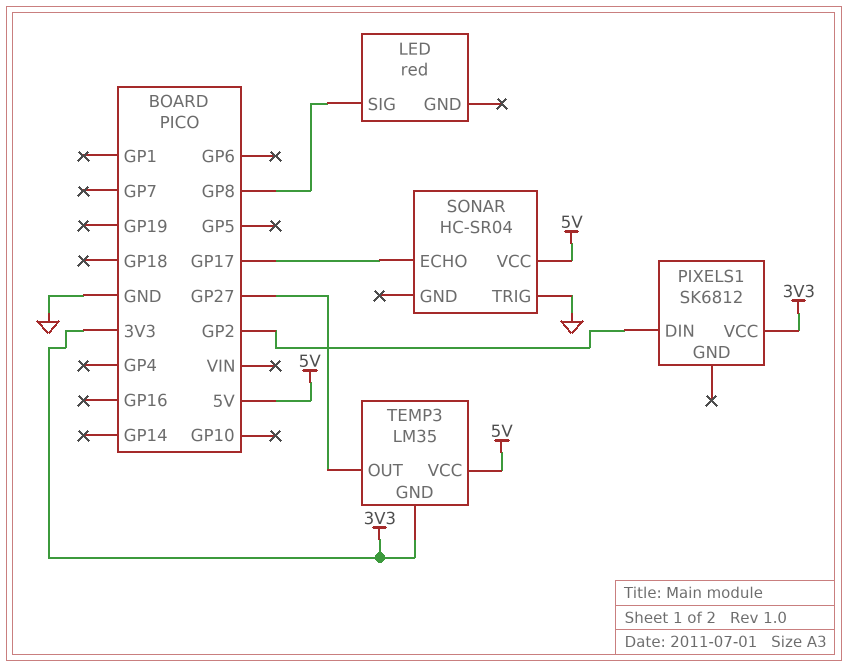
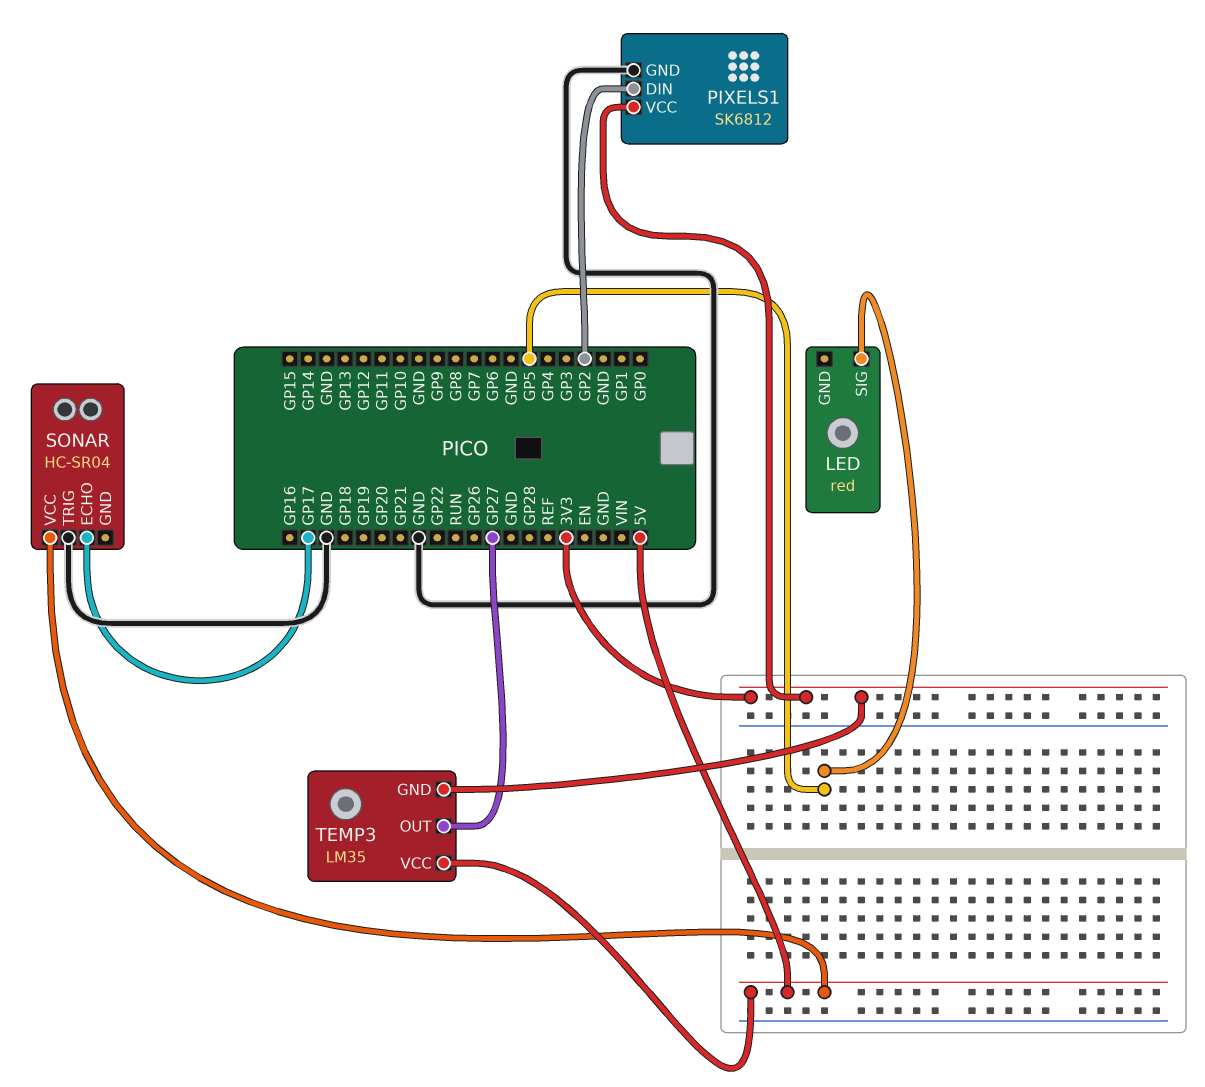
LED pin SIG: GP8 -> GP5
PIXELS1 pin GND: none -> GND

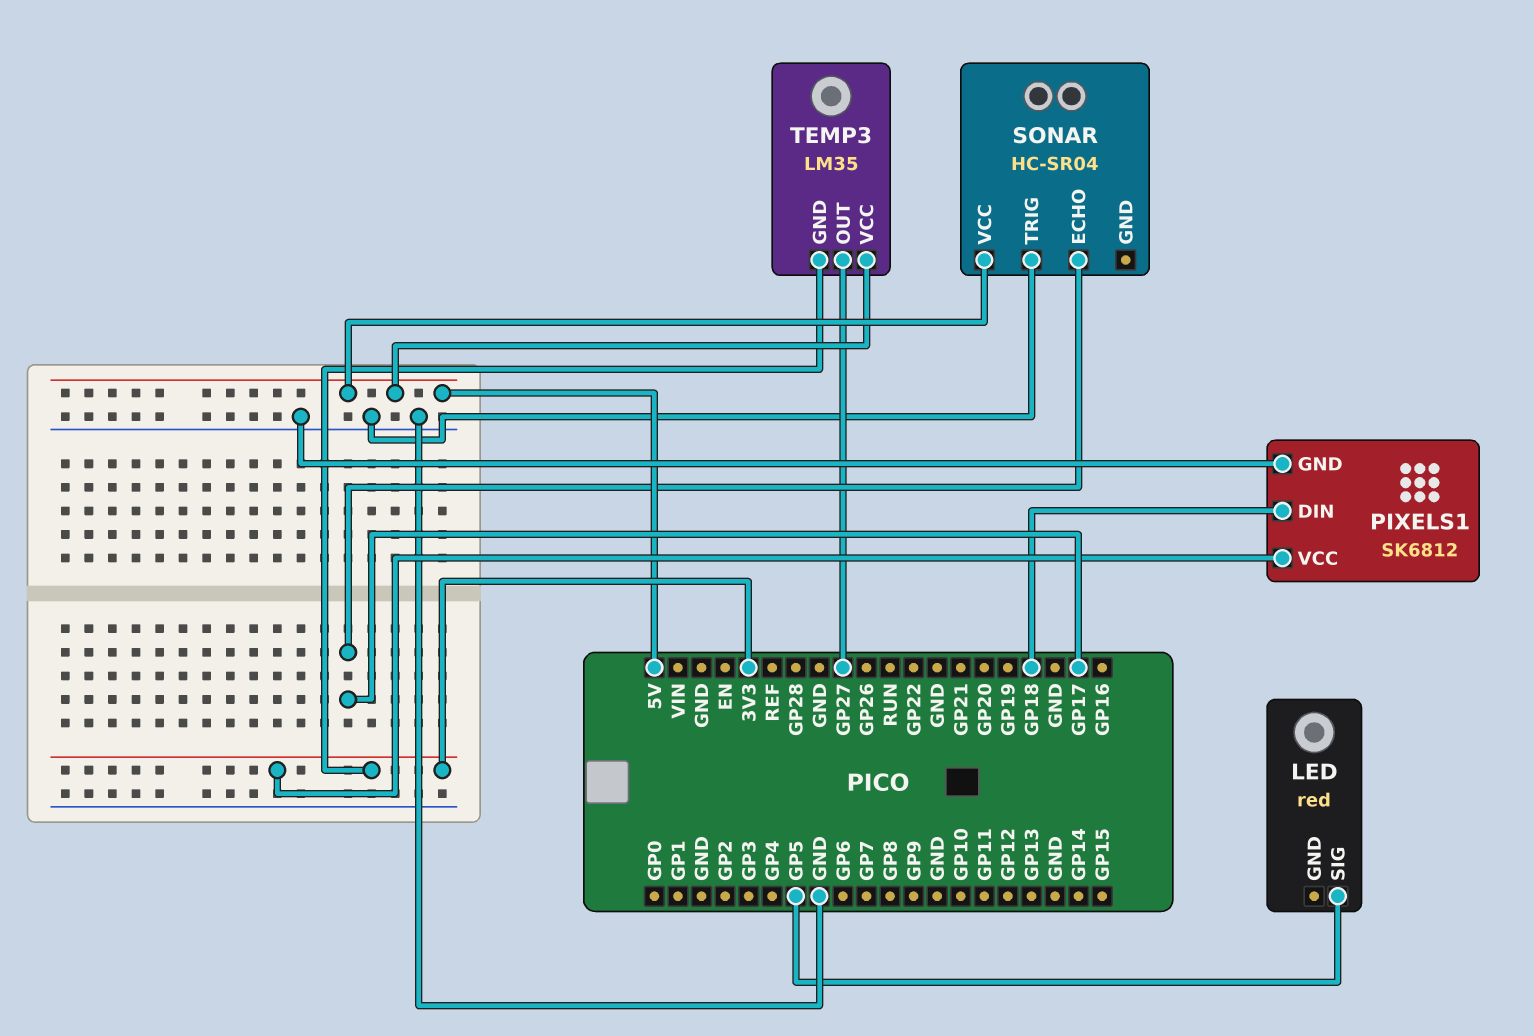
PIXELS1 pin DIN: GP2 -> GP18

